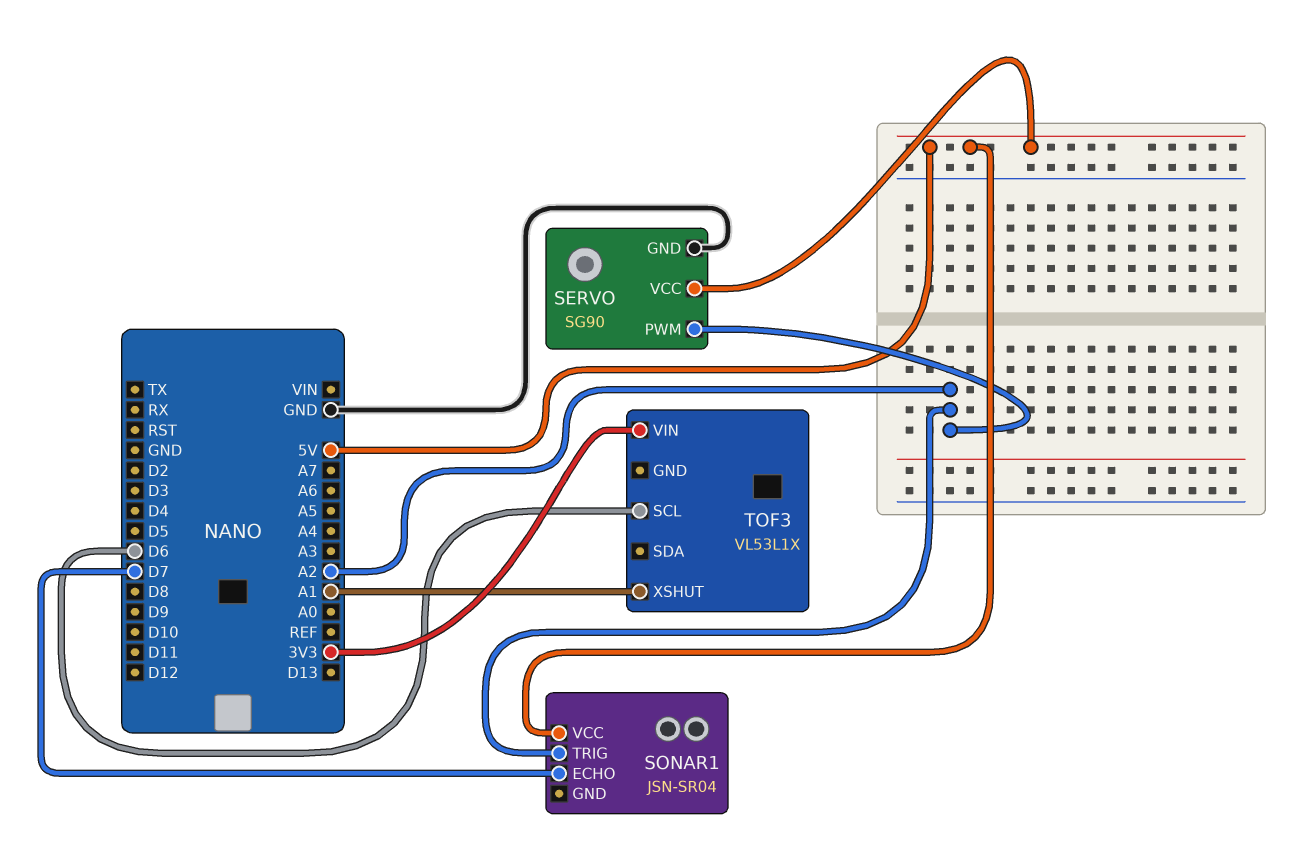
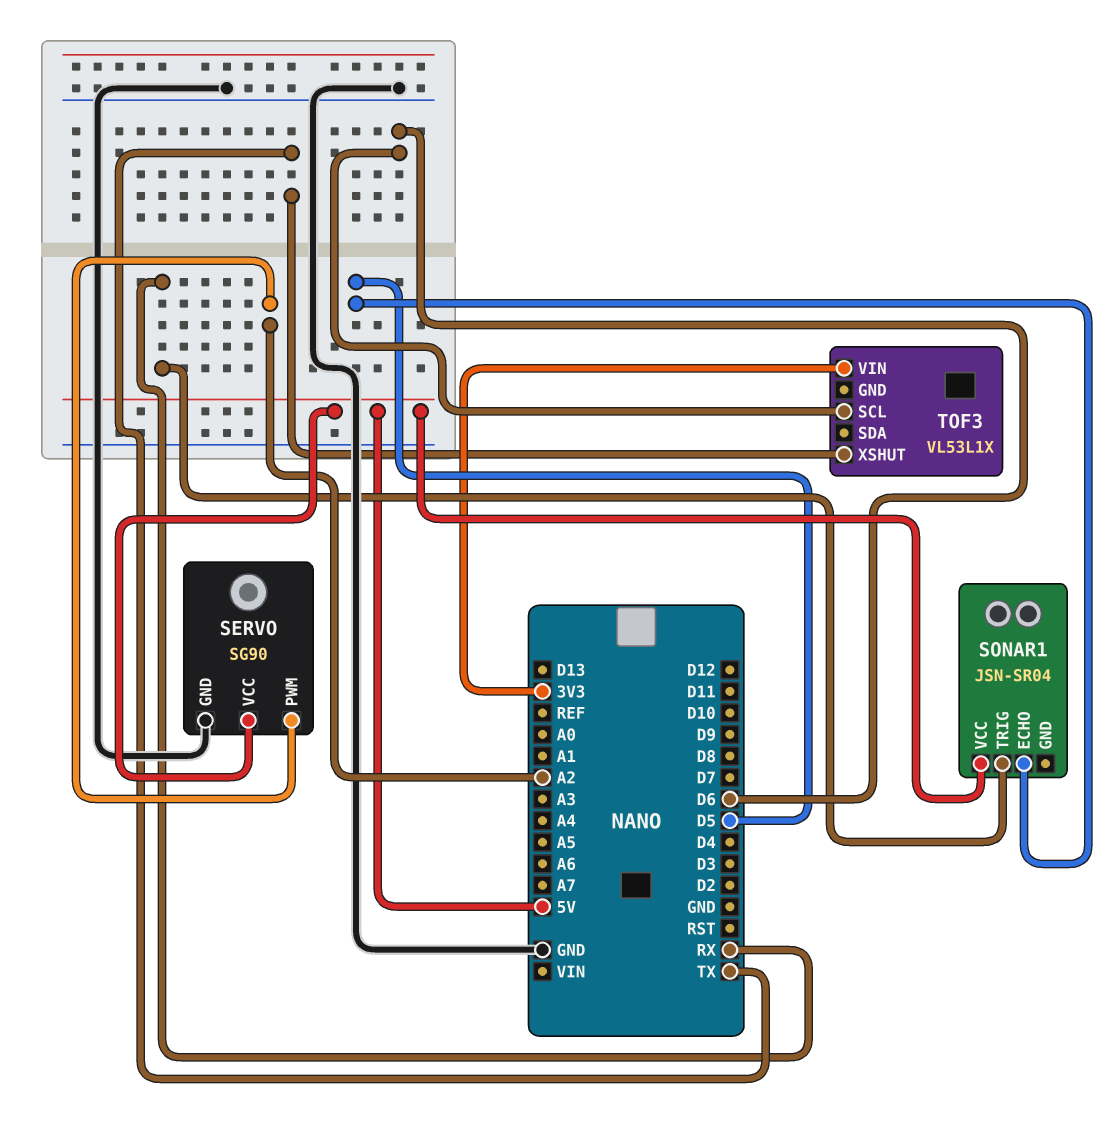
SONAR1 pin ECHO: D7 -> D5
SONAR1 pin TRIG: A2 -> RX
TOF3 pin XSHUT: A1 -> TX

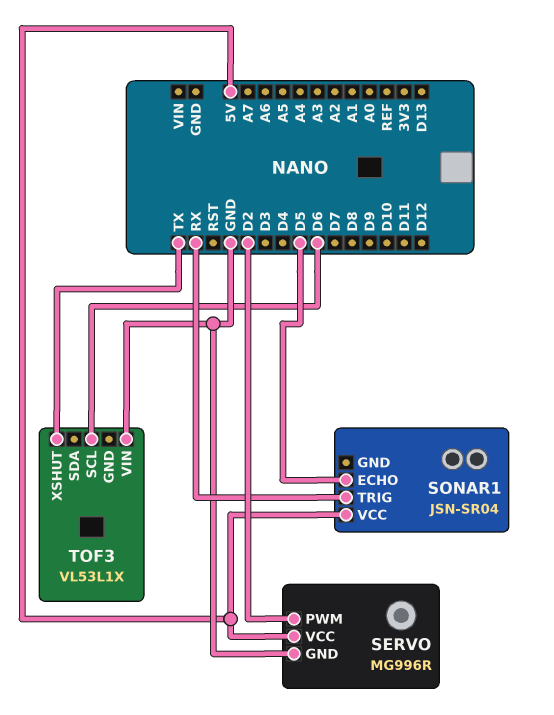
SERVO: SG90 -> MG996R
SERVO pin PWM: A2 -> D2
TOF3 pin VIN: 3V3 -> GND

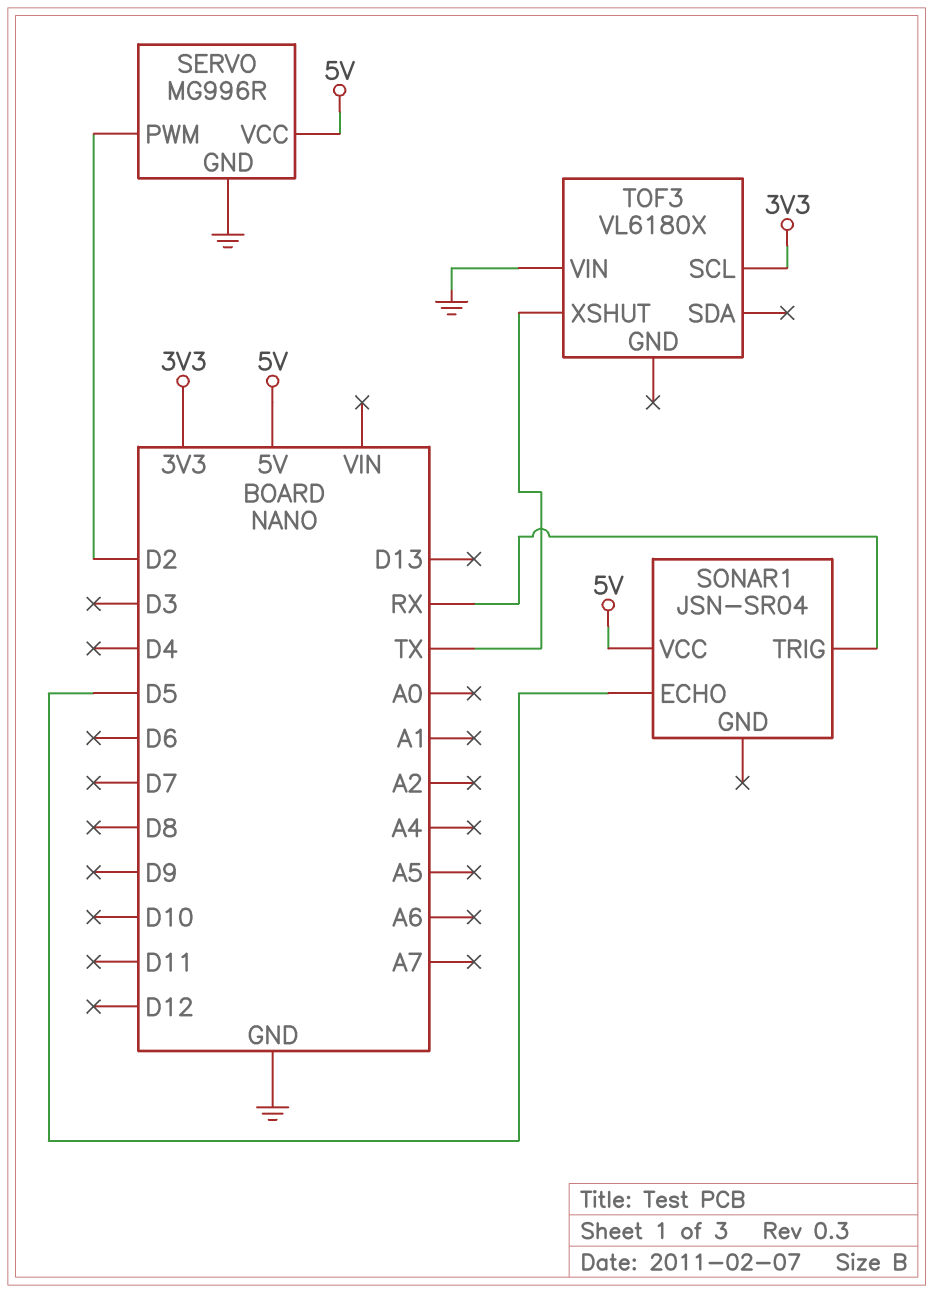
TOF3: VL53L1X -> VL6180X
TOF3 pin SCL: D6 -> 3V3

